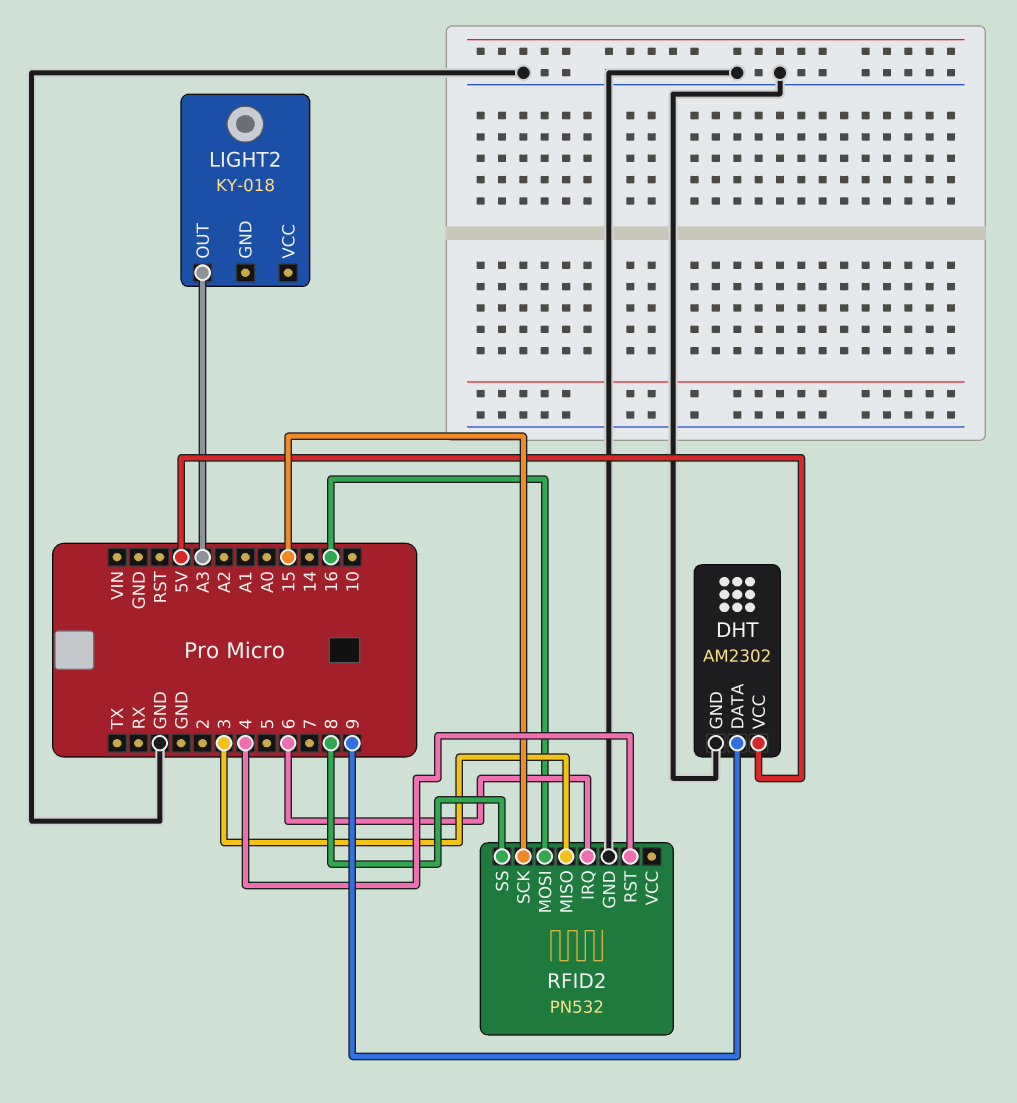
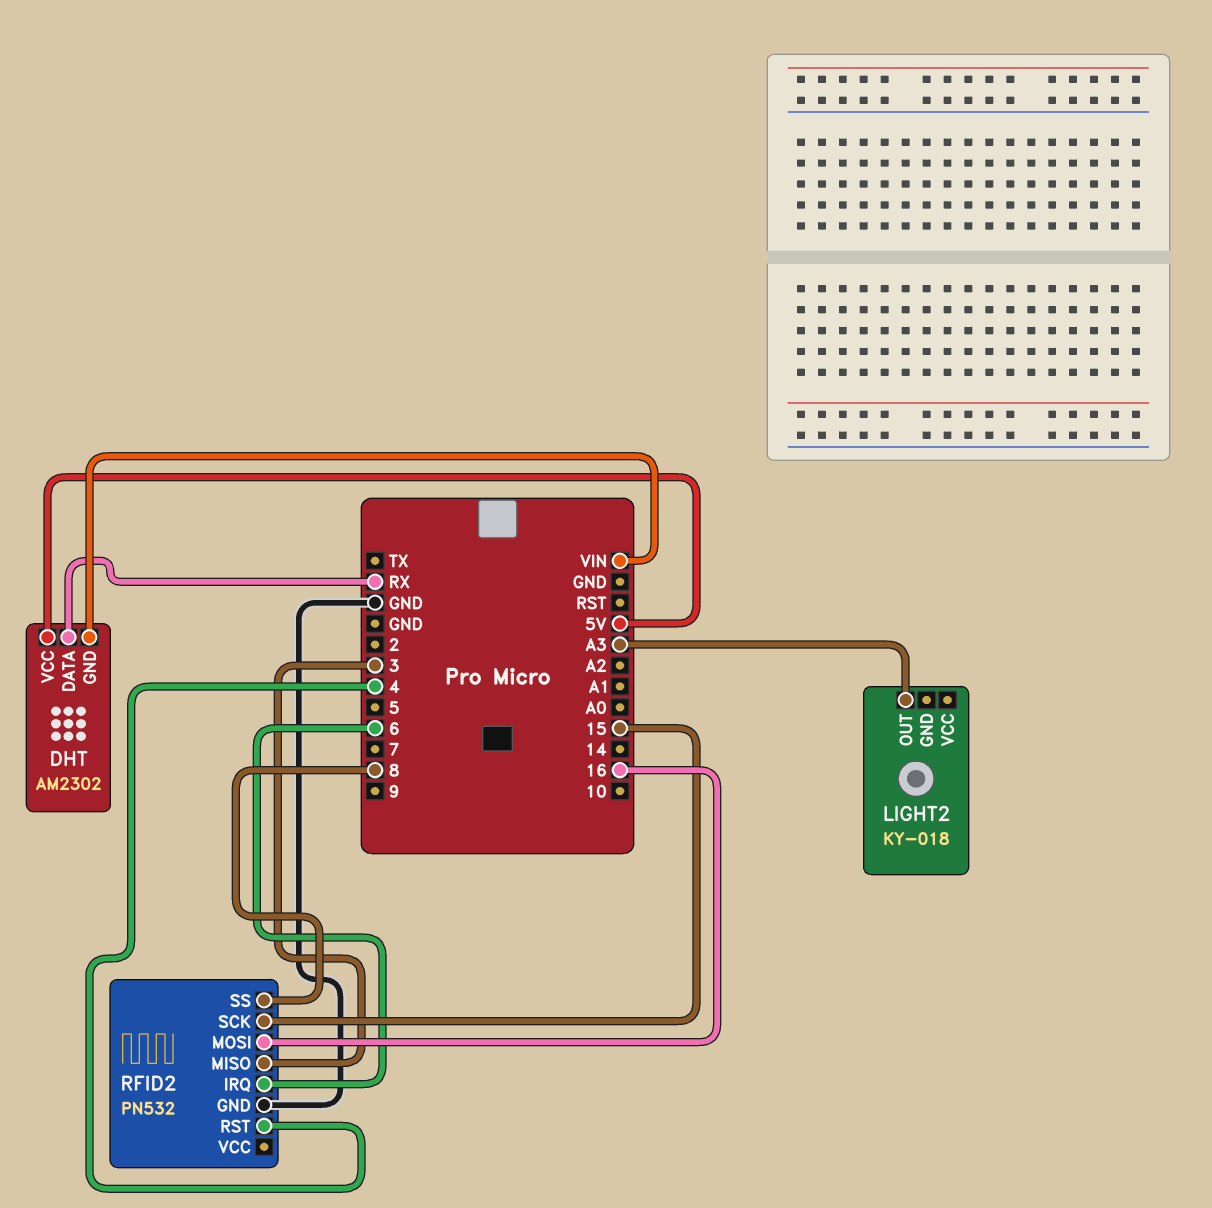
DHT pin DATA: 9 -> RX
DHT pin GND: GND -> VIN

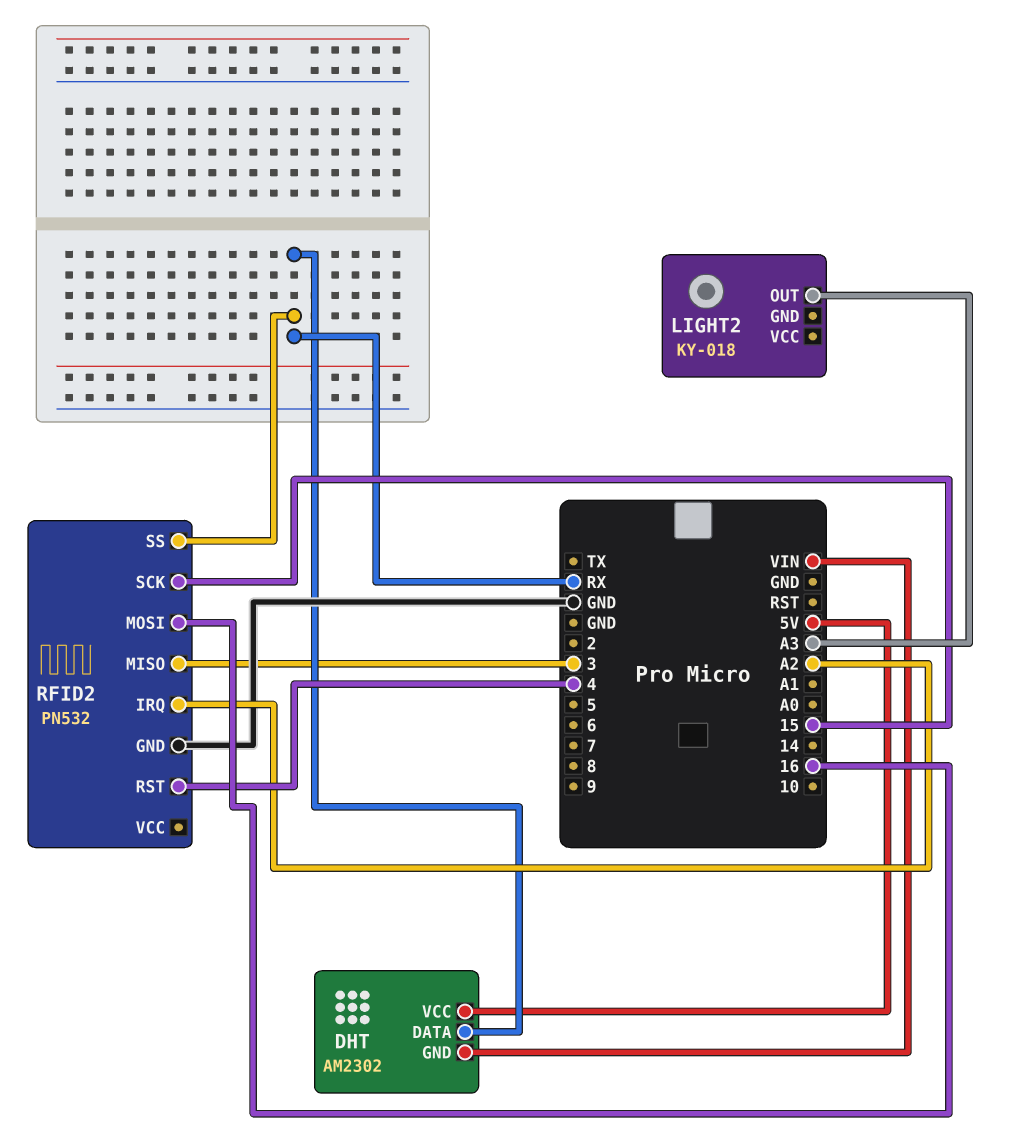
RFID2 pin IRQ: 6 -> A2
RFID2 pin SS: 8 -> RX

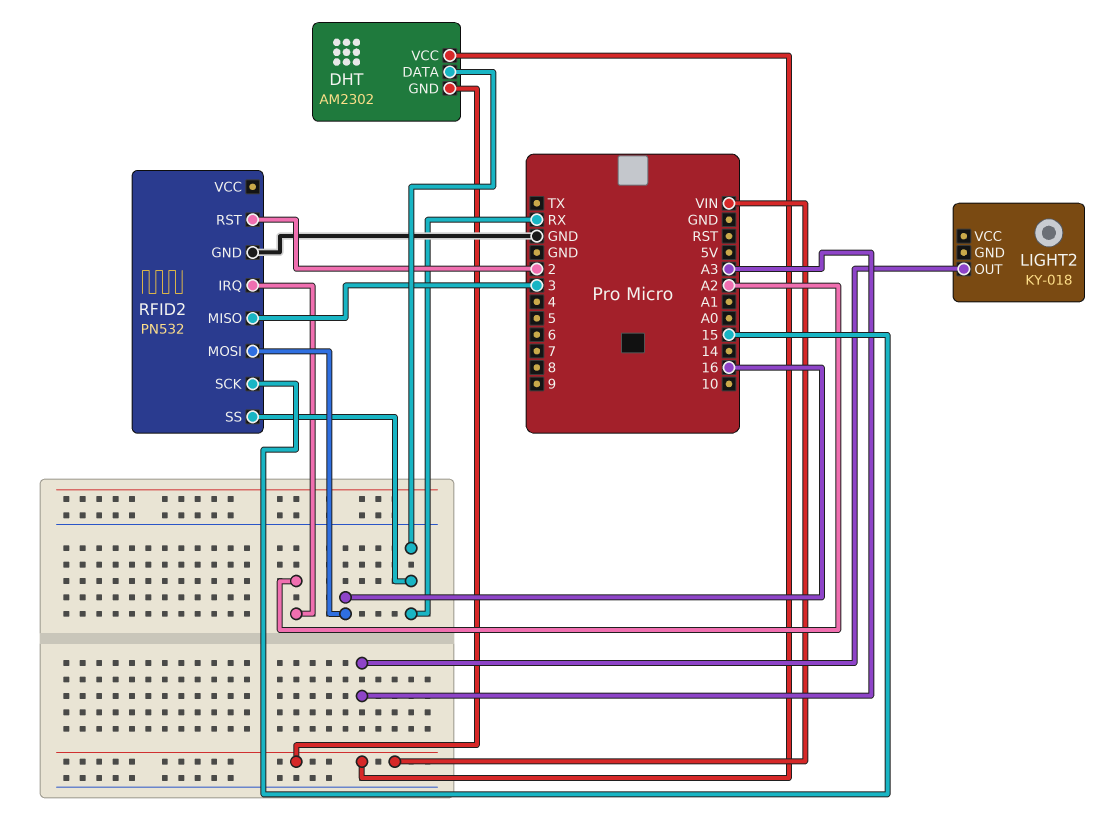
DHT pin VCC: 5V -> VIN
RFID2 pin RST: 4 -> 2

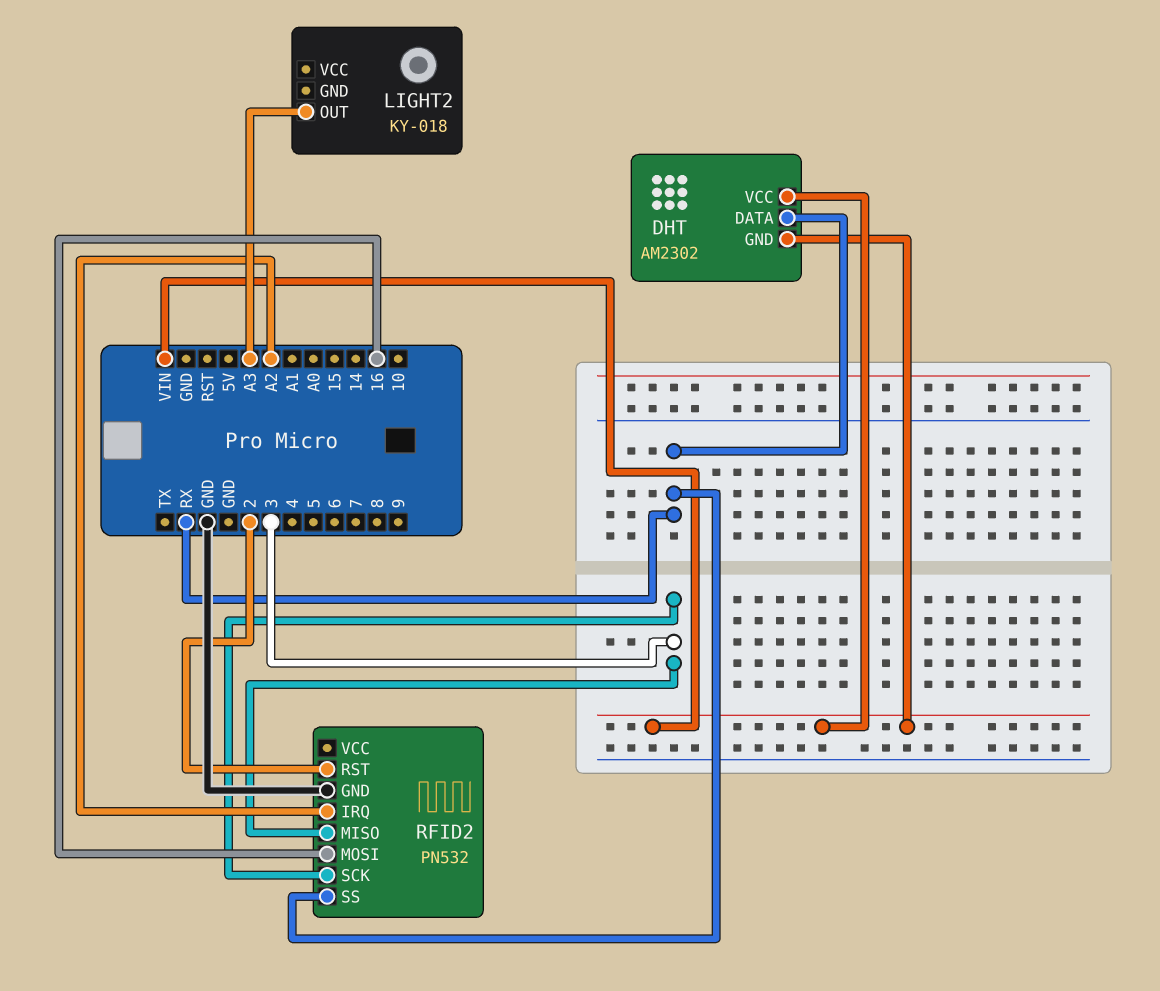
RFID2 pin SCK: 15 -> 3

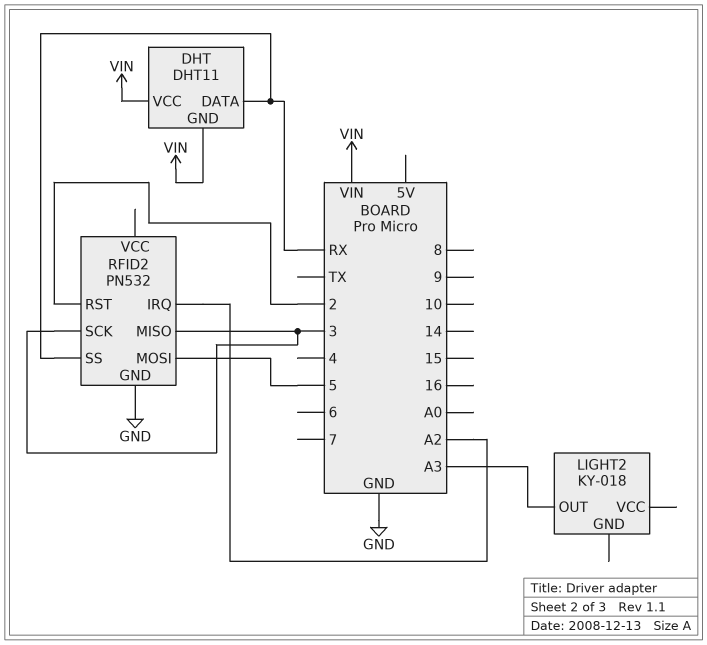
DHT: AM2302 -> DHT11
RFID2 pin MOSI: 16 -> 5

